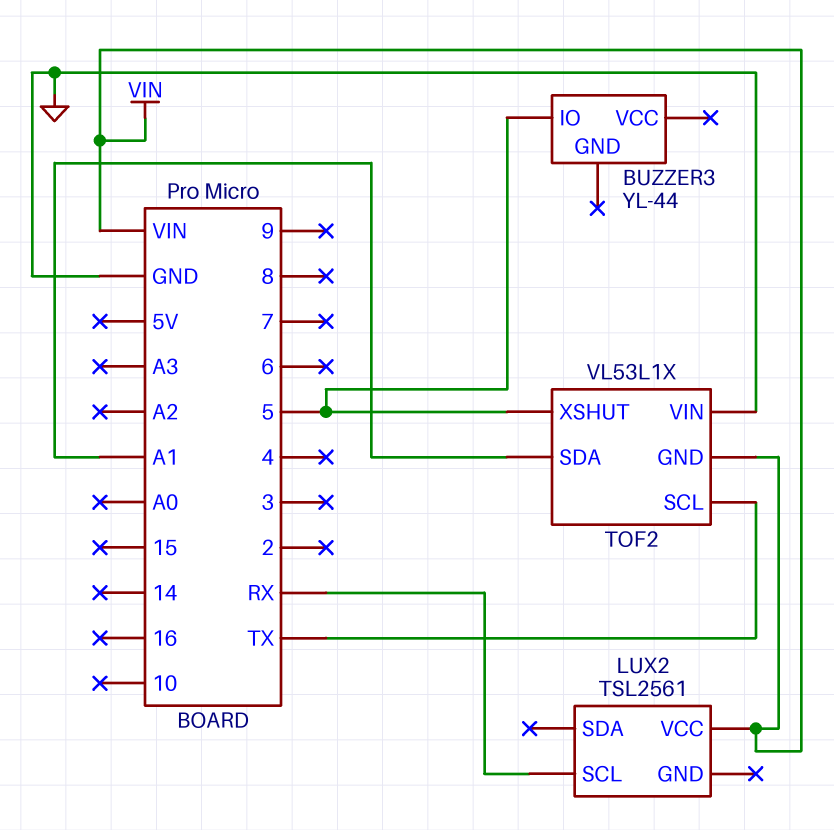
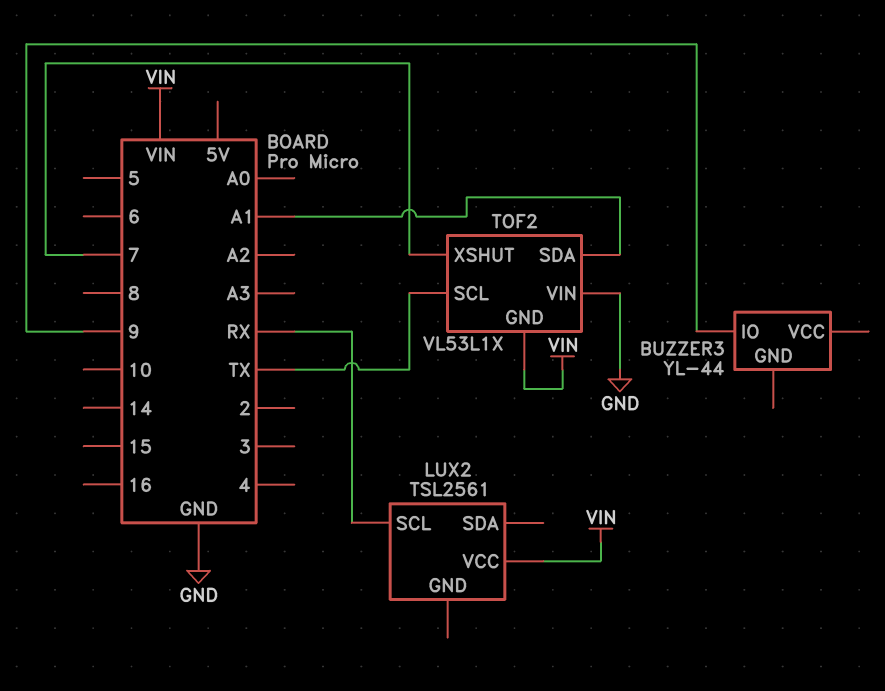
BUZZER3 pin IO: 5 -> 9
TOF2 pin XSHUT: 5 -> 7

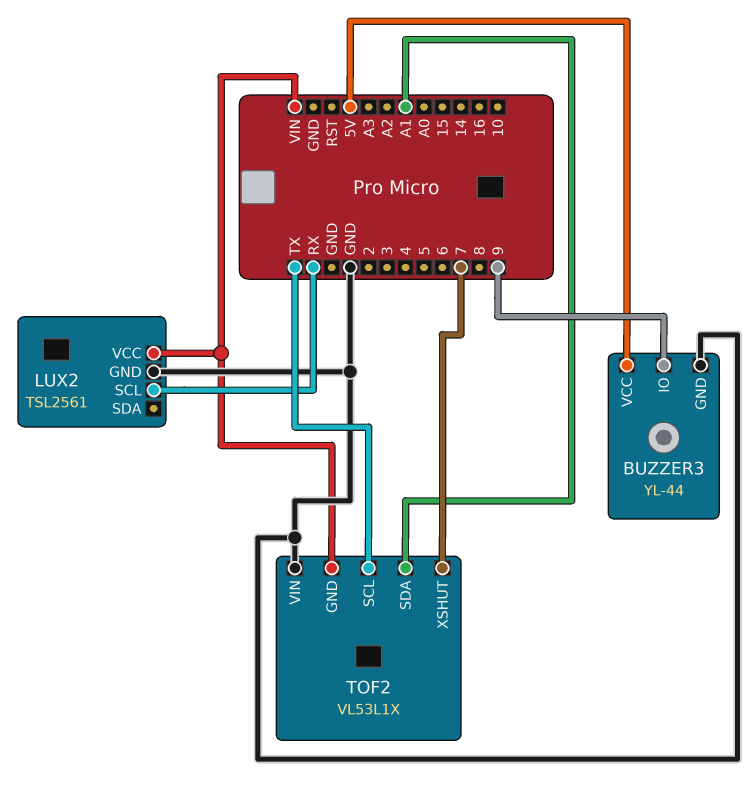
BUZZER3 pin GND: none -> GND
BUZZER3 pin VCC: none -> 5V
LUX2 pin GND: none -> GND

